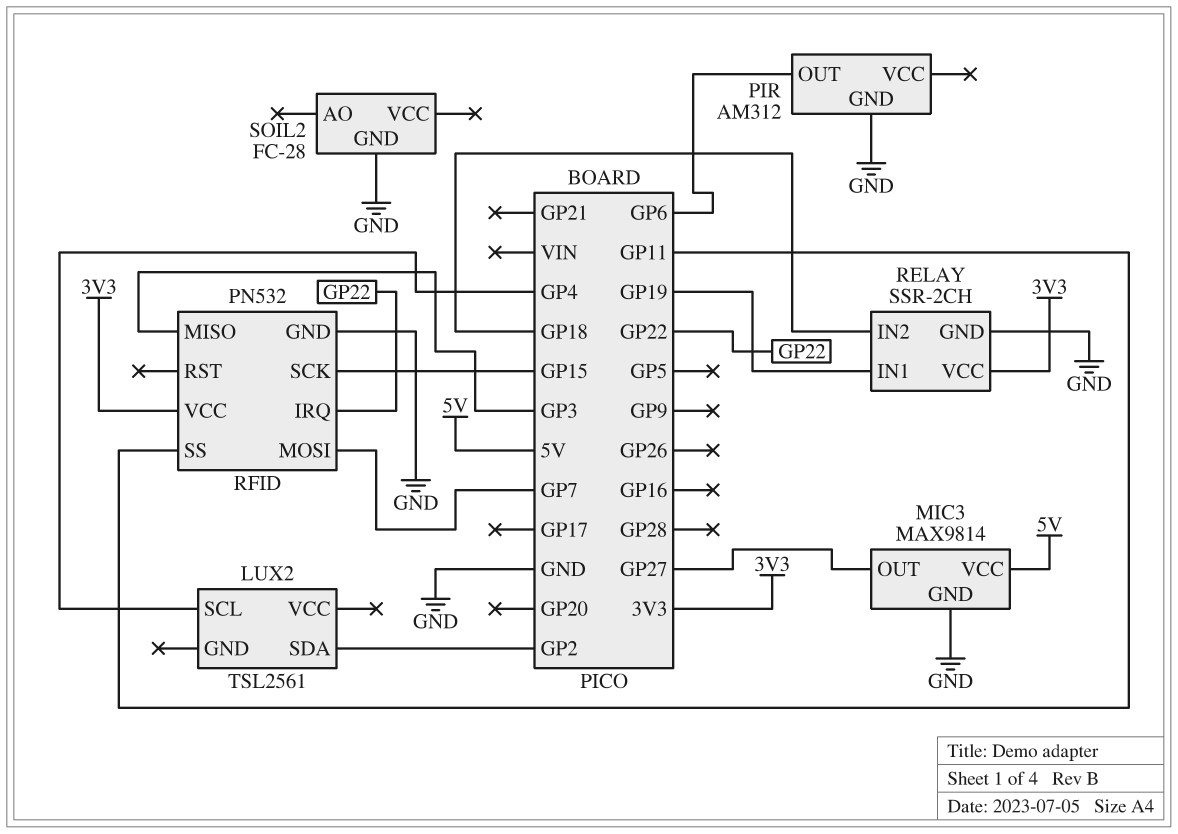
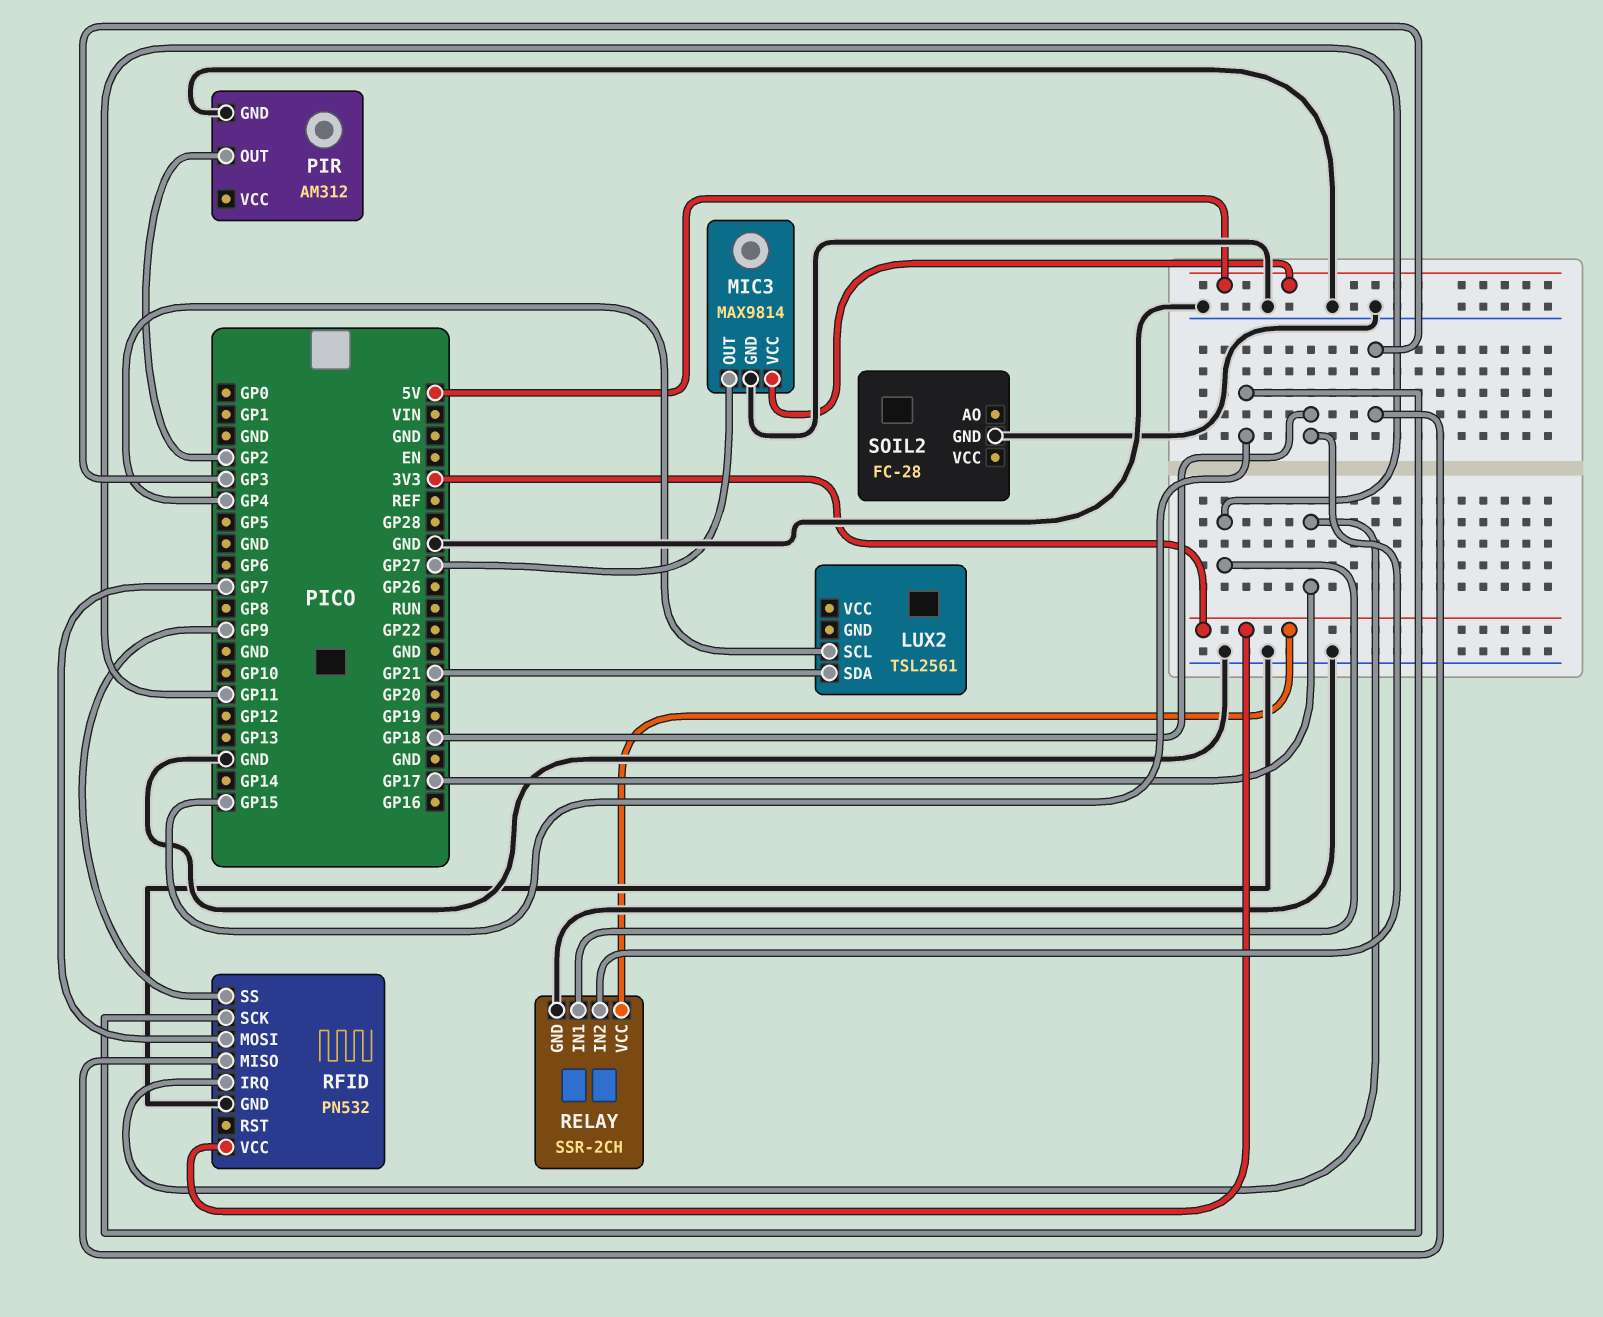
LUX2 pin SDA: GP2 -> GP21
PIR pin OUT: GP6 -> GP2
RELAY pin IN1: GP19 -> GP11
RFID pin IRQ: GP22 -> GP17
RFID pin SS: GP11 -> GP9

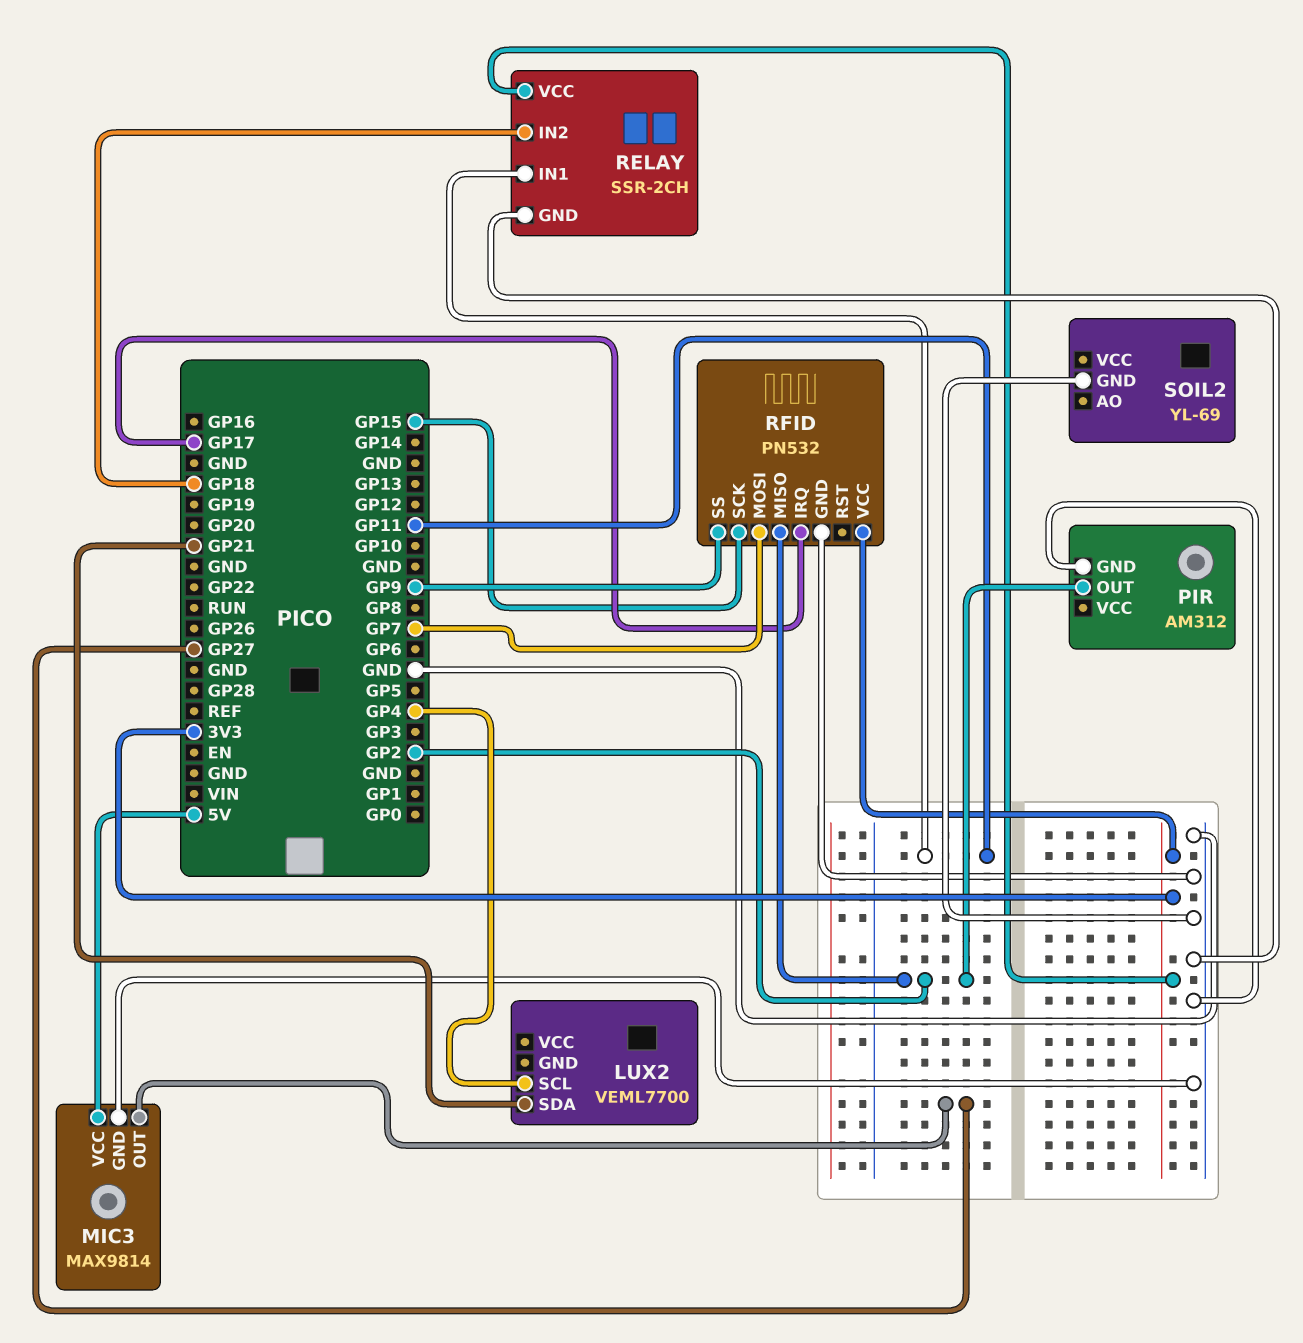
LUX2: TSL2561 -> VEML7700
RFID pin MISO: GP3 -> GP2
SOIL2: FC-28 -> YL-69

